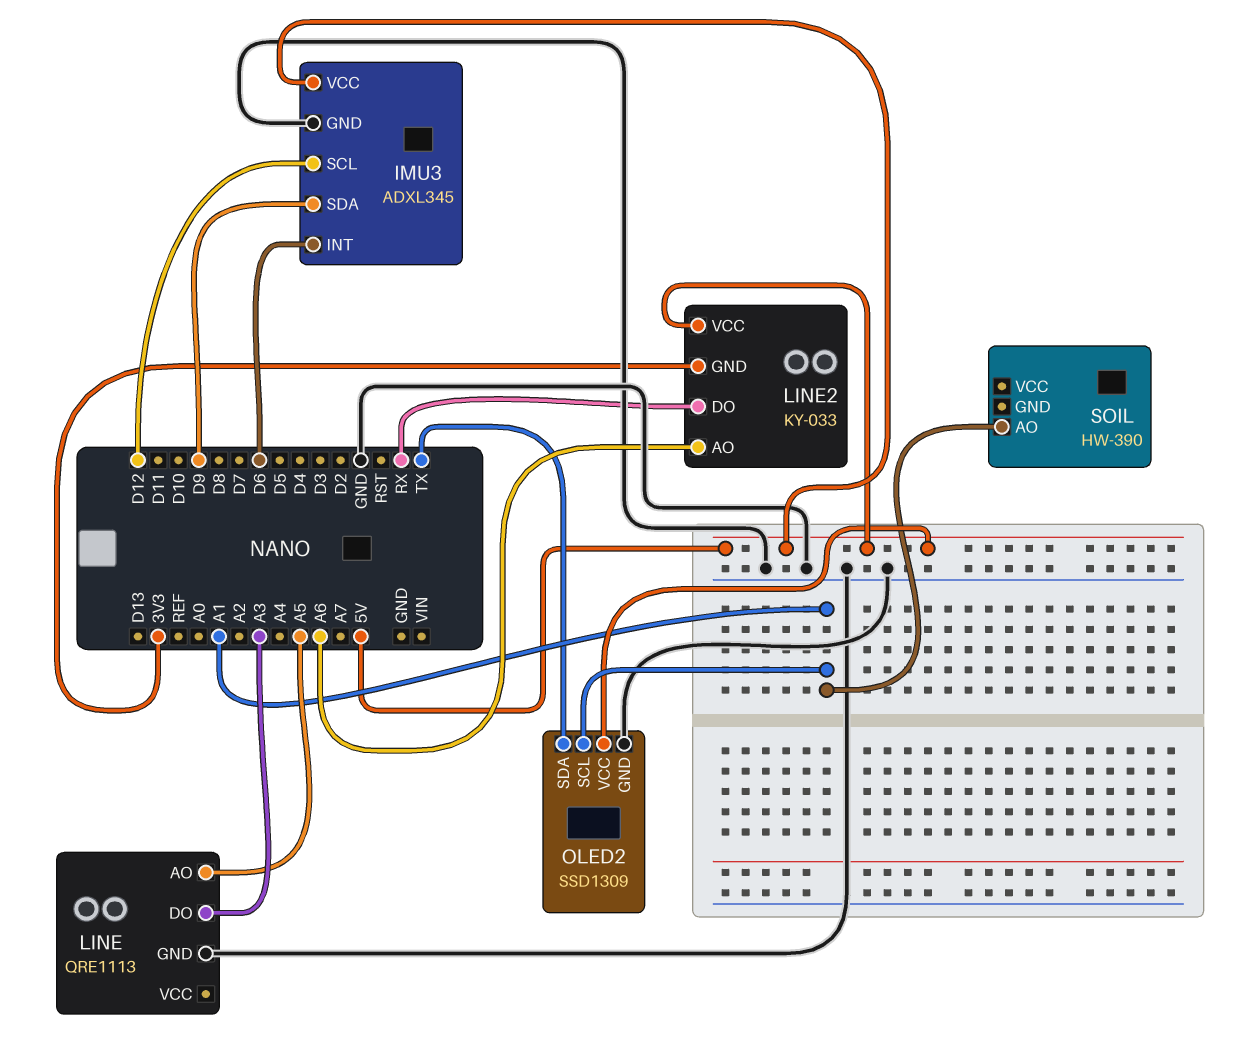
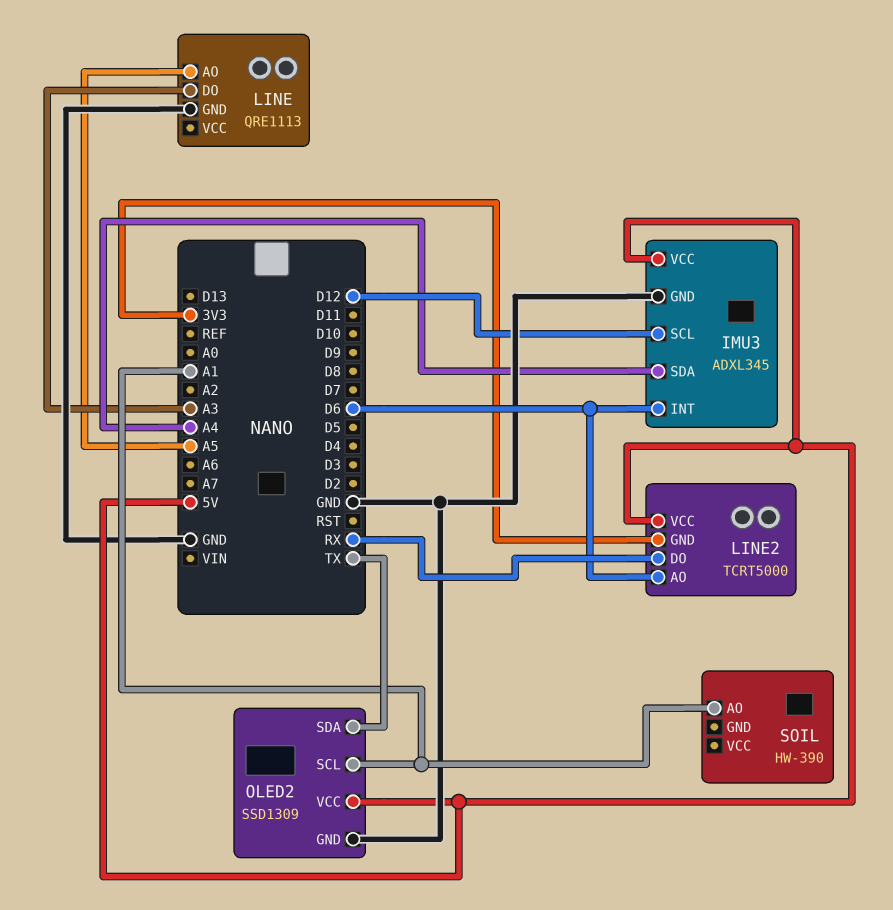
IMU3 pin SDA: D9 -> A4
LINE2: KY-033 -> TCRT5000
LINE2 pin AO: A6 -> D6

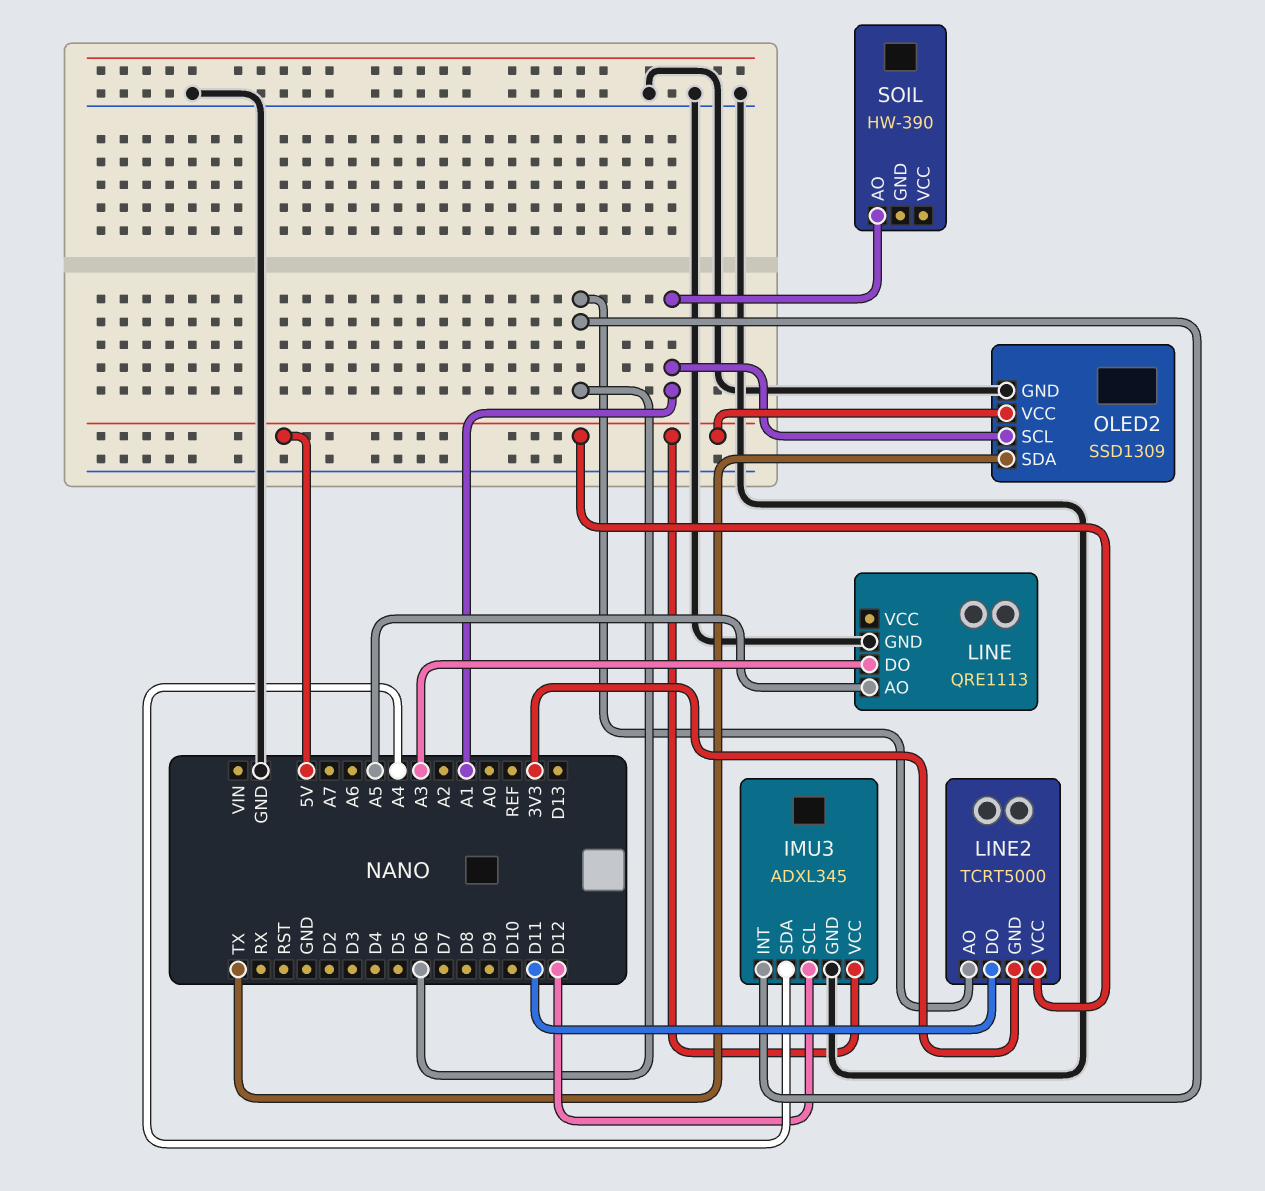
LINE2 pin DO: RX -> D11

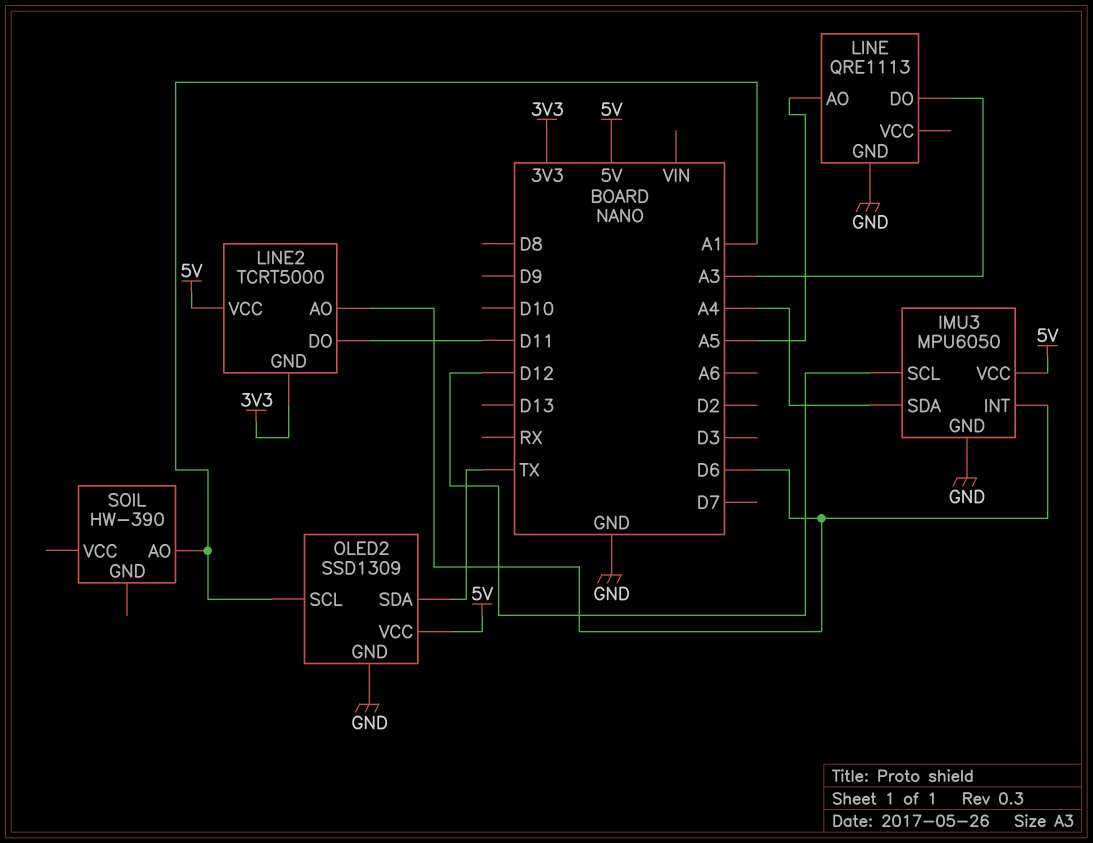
IMU3: ADXL345 -> MPU6050

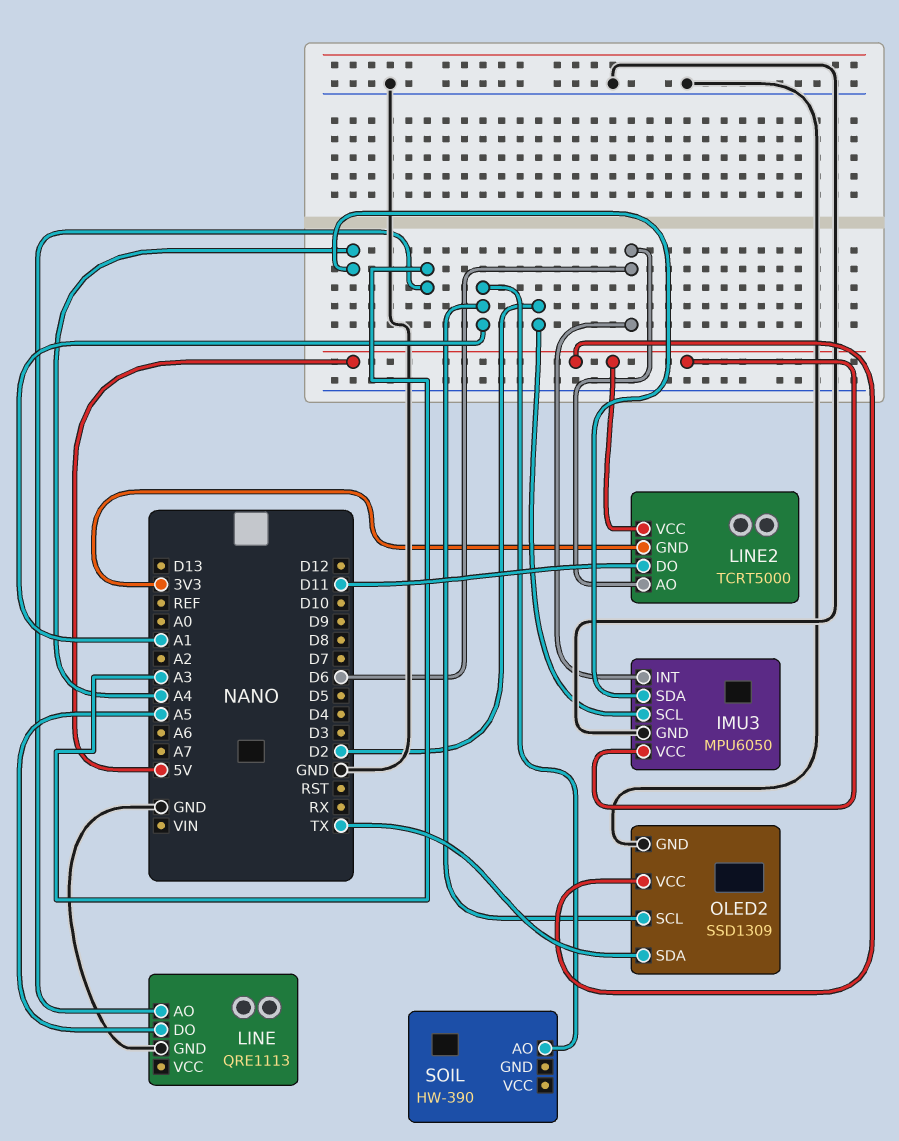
IMU3 pin SCL: D12 -> D2
LINE pin AO: A5 -> A3
LINE pin DO: A3 -> A5

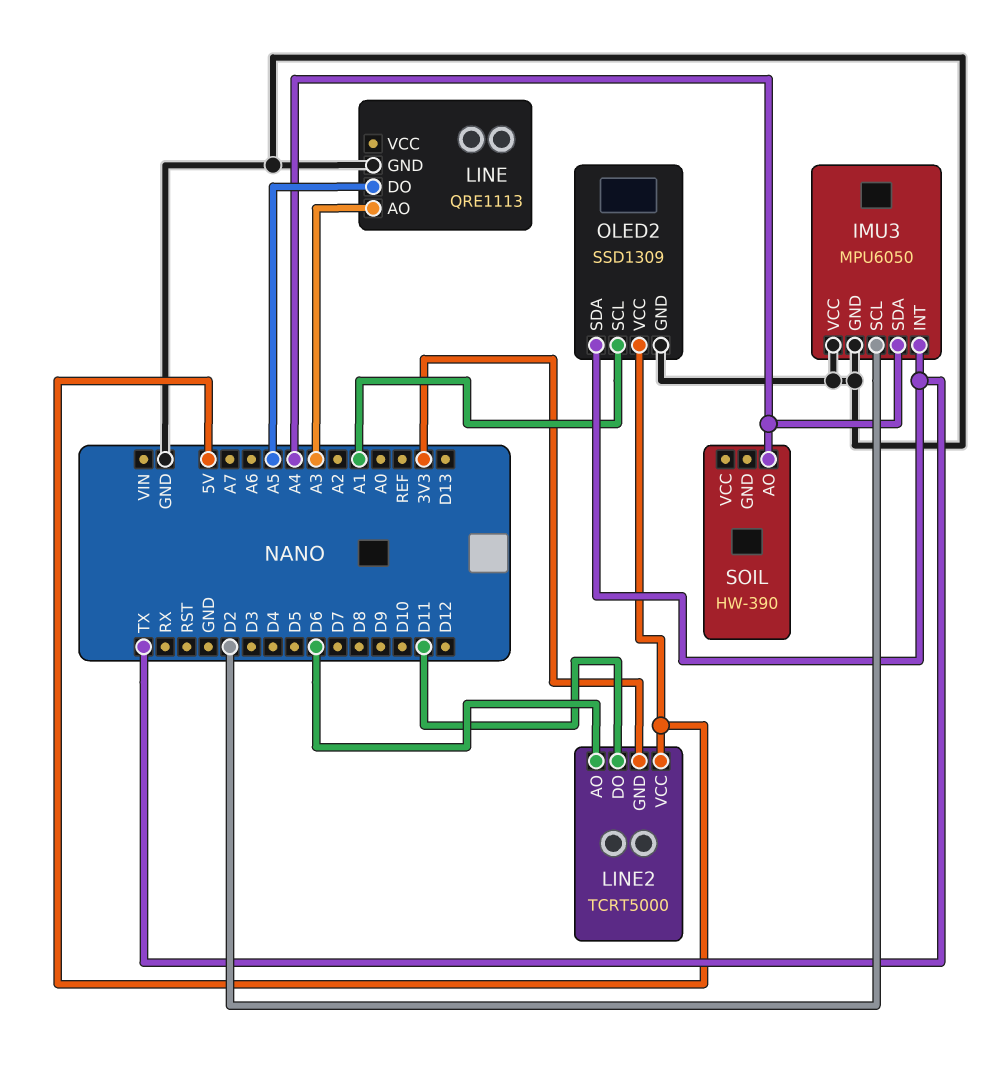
IMU3 pin INT: D6 -> TX
IMU3 pin VCC: 5V -> GND
SOIL pin AO: A1 -> A4

